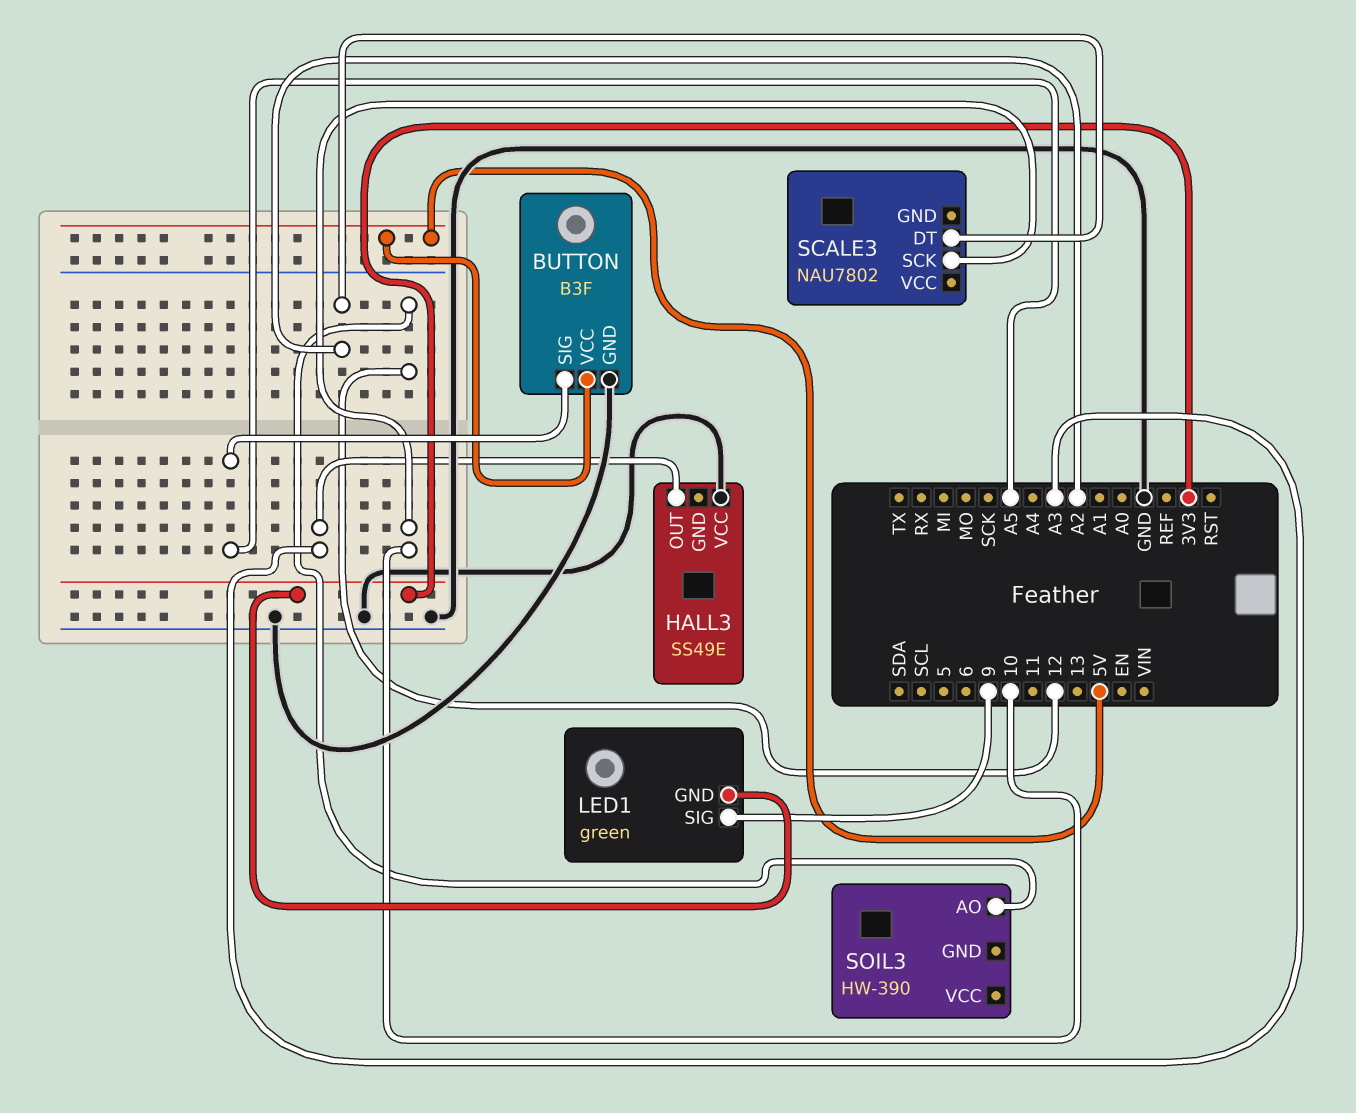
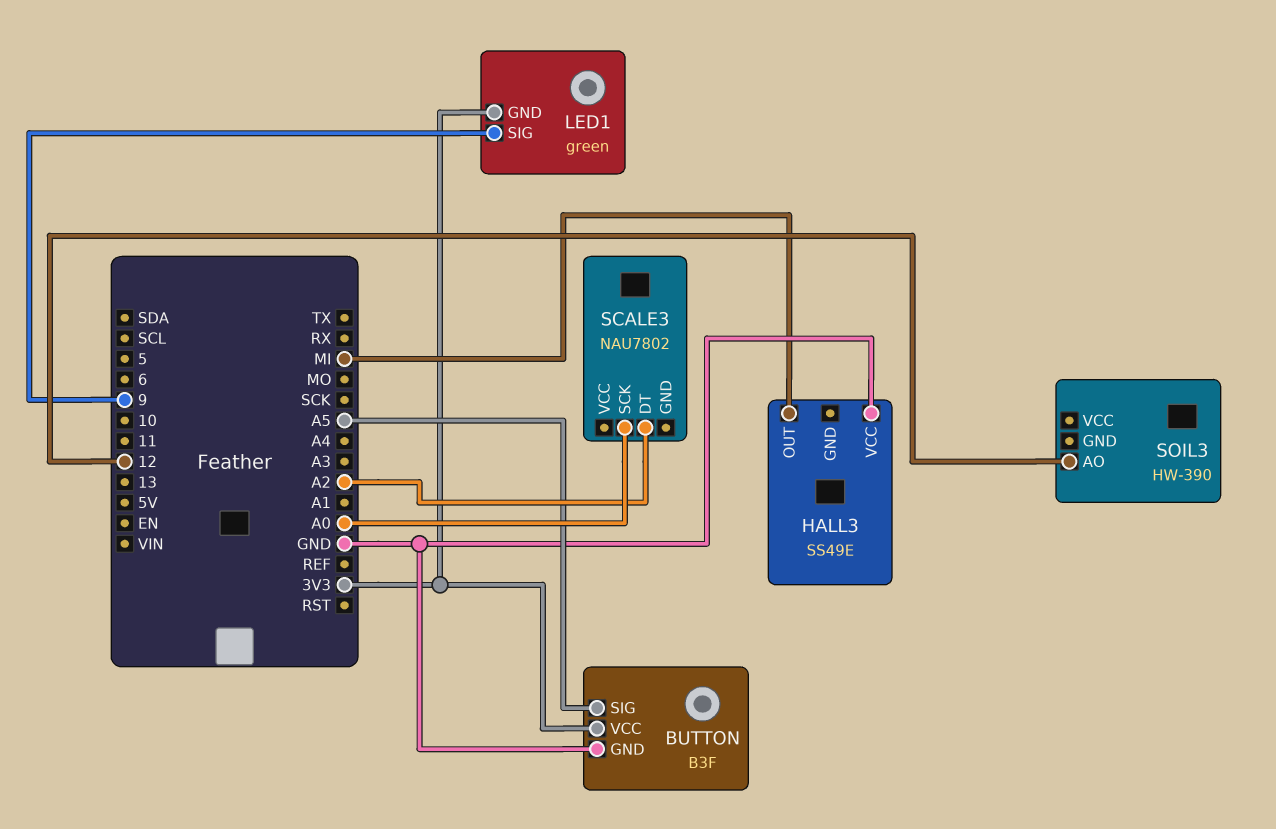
BUTTON pin VCC: 5V -> 3V3
HALL3 pin OUT: A3 -> MI
SCALE3 pin SCK: 10 -> A0

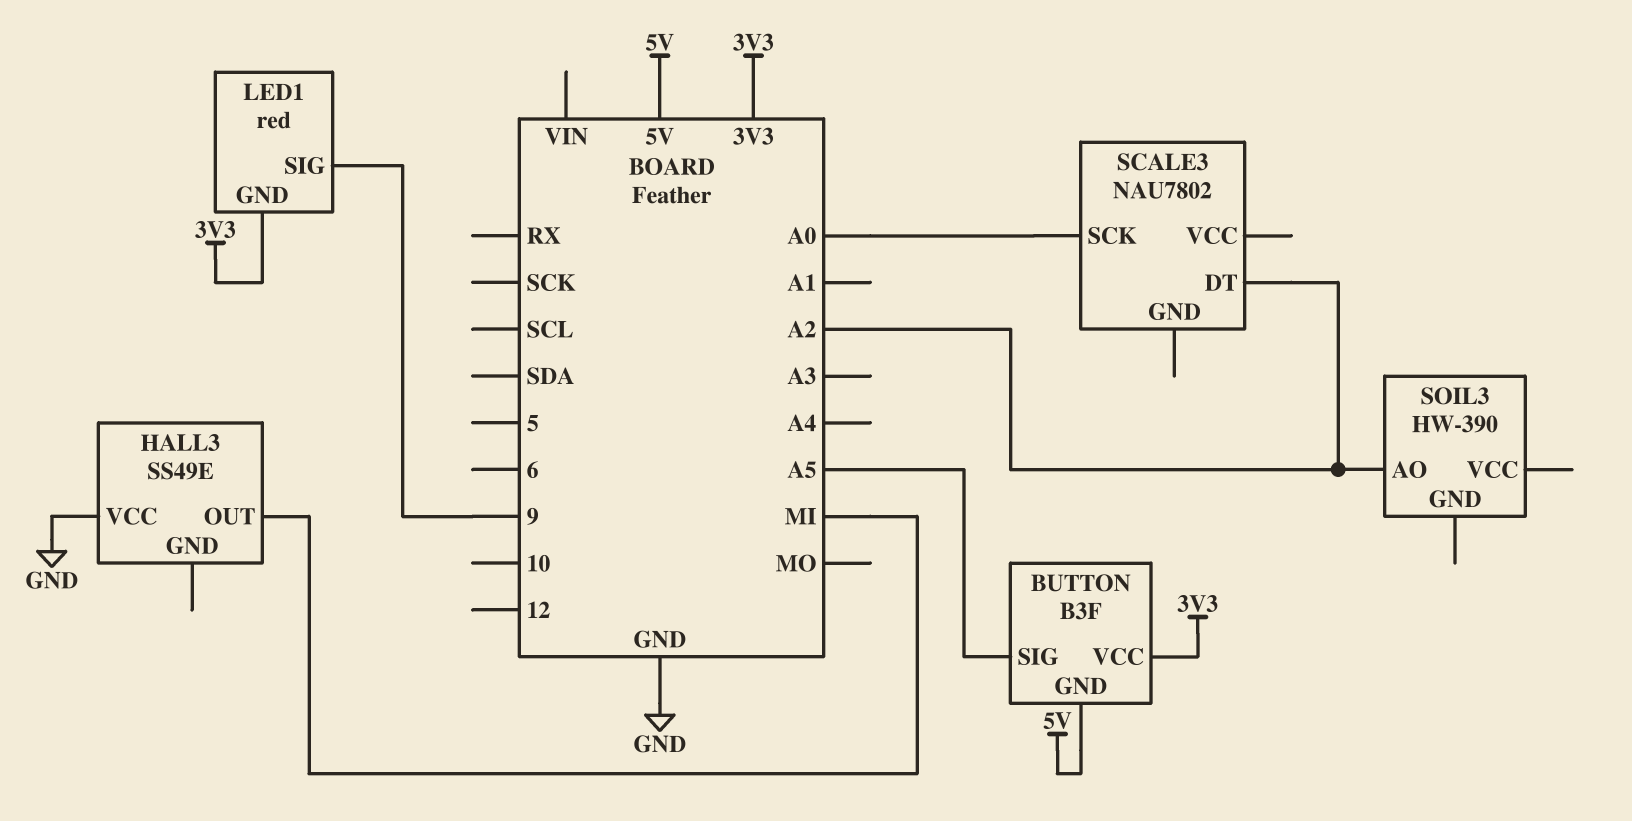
BUTTON pin GND: GND -> 5V
LED1: green -> red
SOIL3 pin AO: 12 -> A2

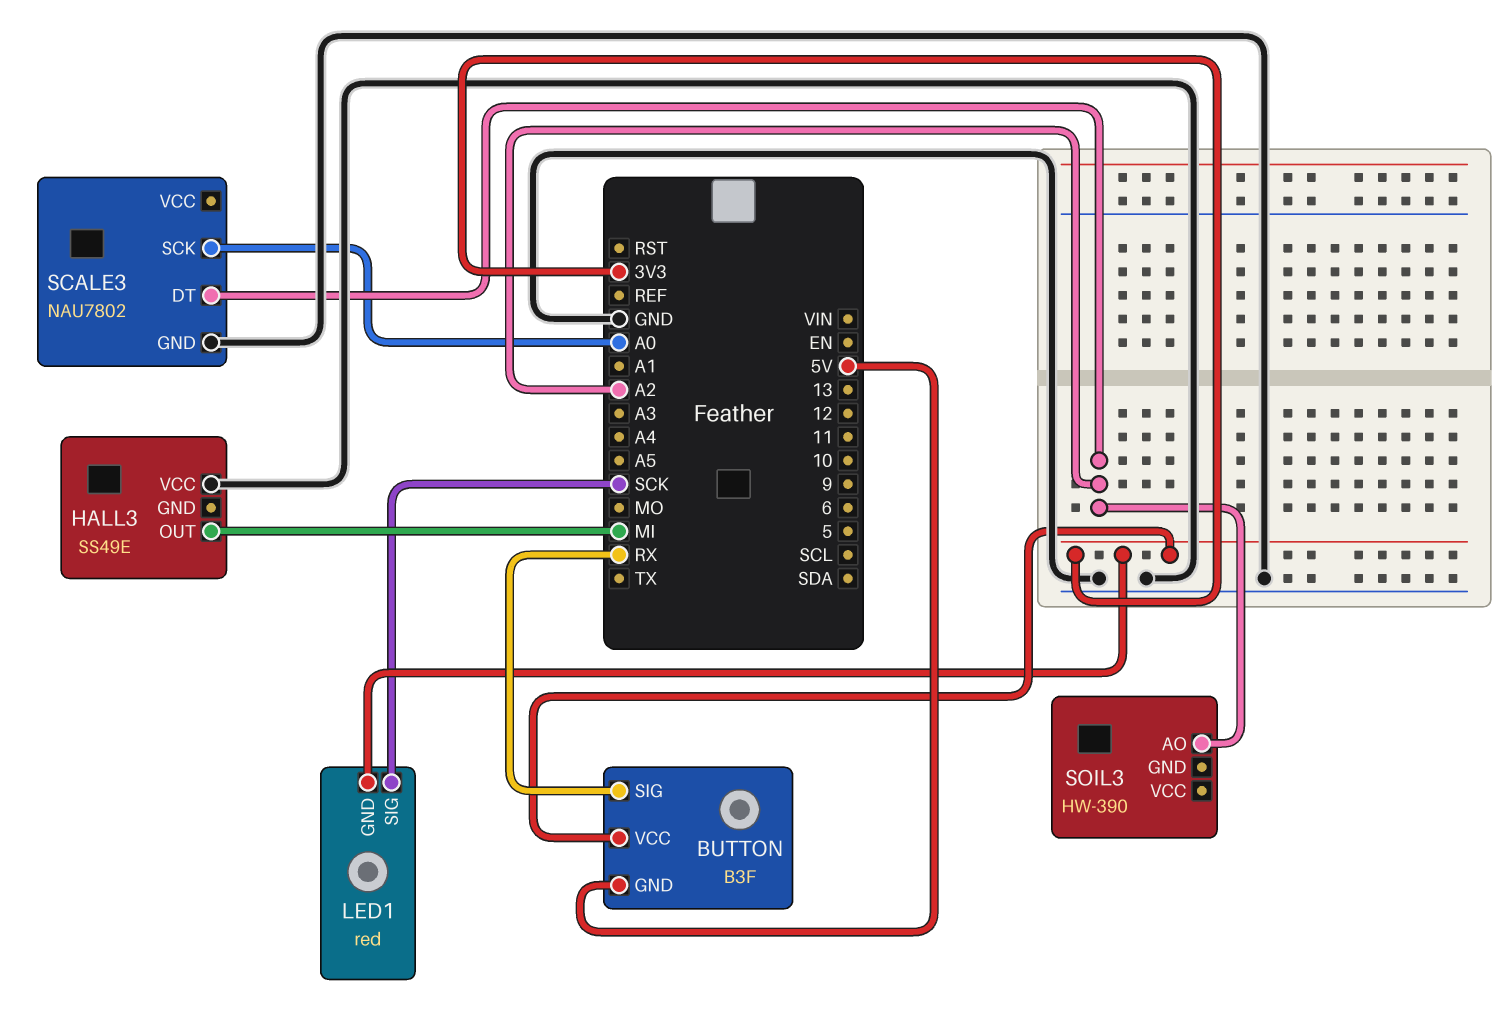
BUTTON pin SIG: A5 -> RX
LED1 pin SIG: 9 -> SCK
SCALE3 pin GND: none -> GND

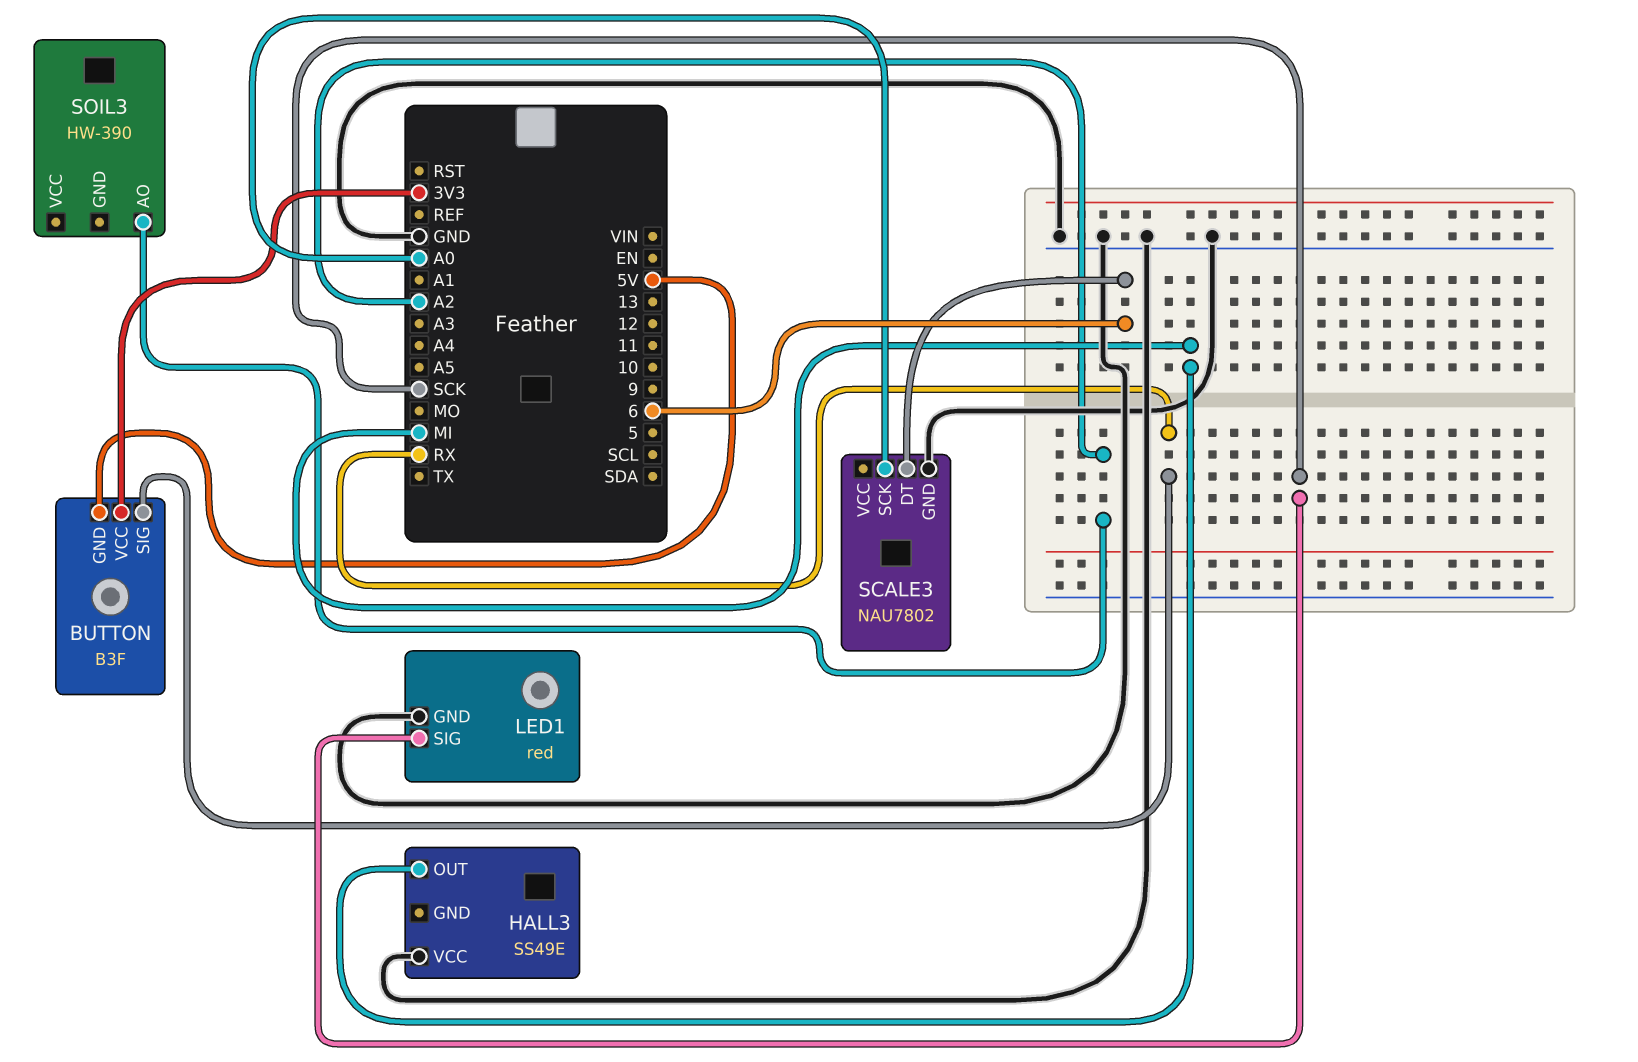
LED1 pin GND: 3V3 -> GND
SCALE3 pin DT: A2 -> 6

